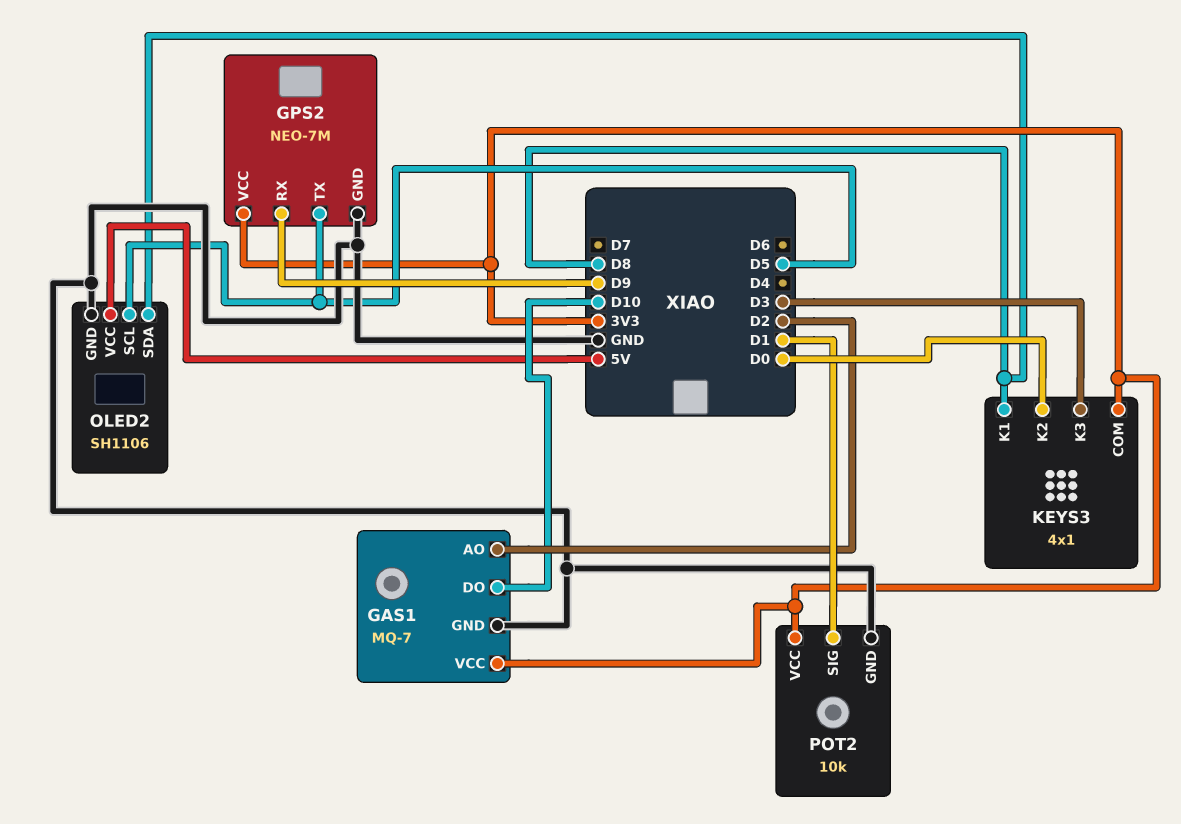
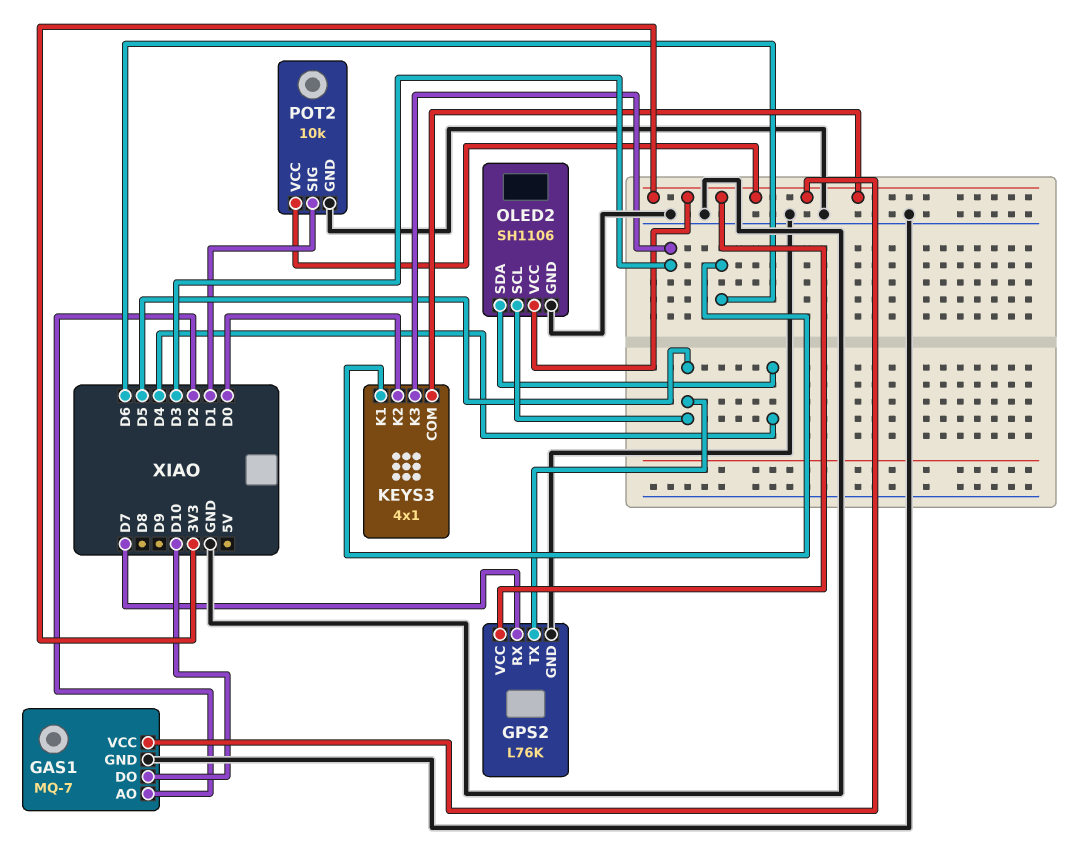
GPS2: NEO-7M -> L76K
GPS2 pin RX: D9 -> D7
KEYS3 pin K1: D8 -> D6
OLED2 pin SDA: D8 -> D4
OLED2 pin VCC: 5V -> 3V3

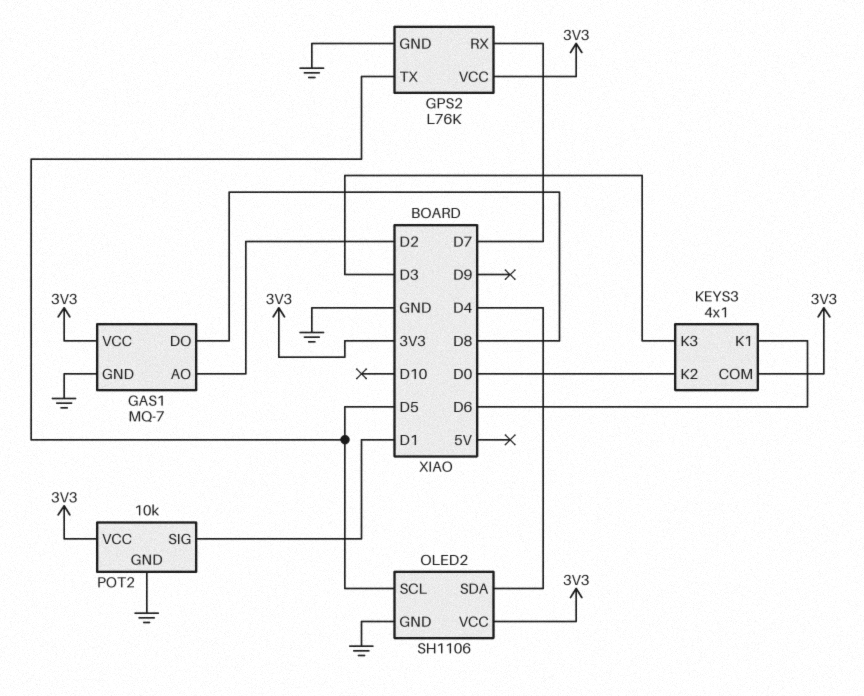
GAS1 pin DO: D10 -> D8

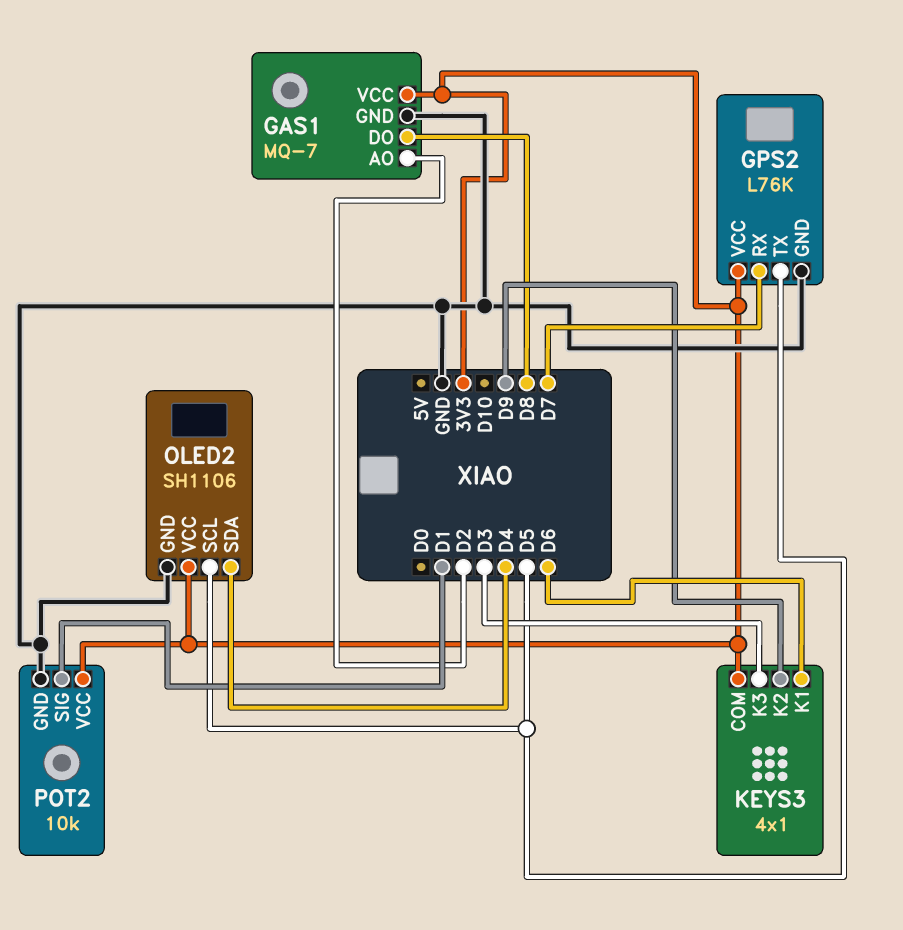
KEYS3 pin K2: D0 -> D9

